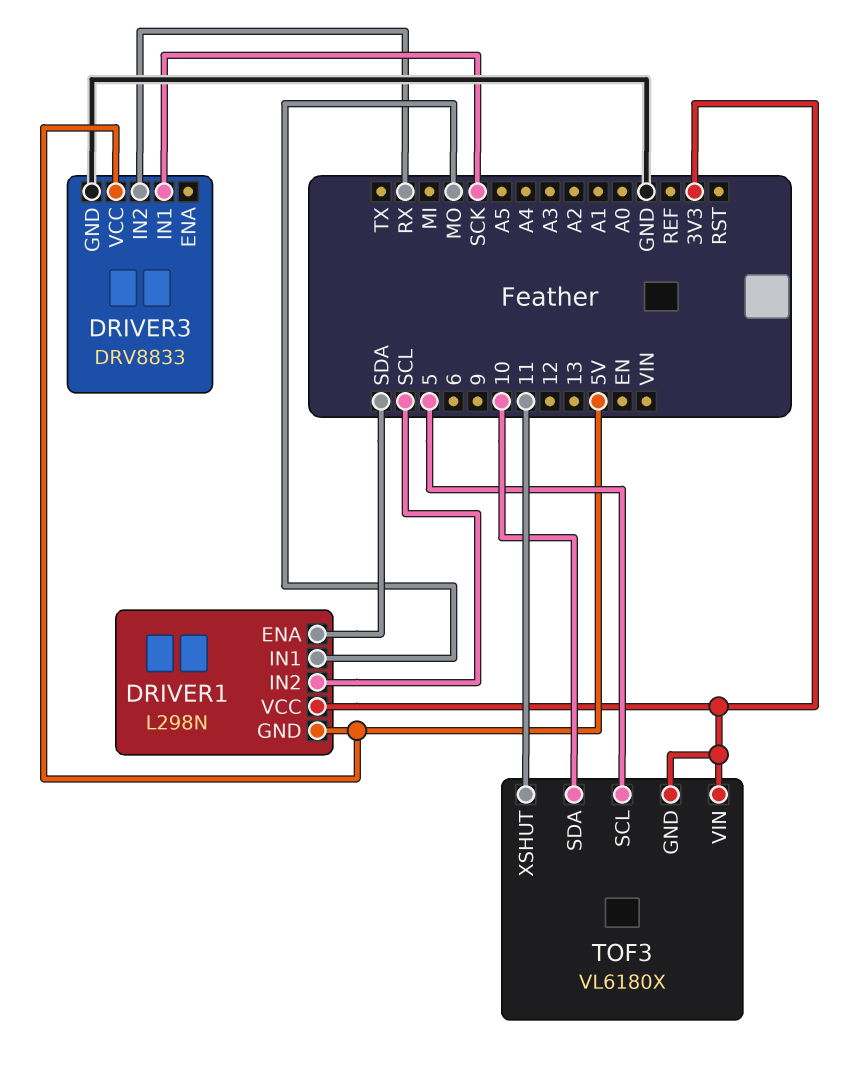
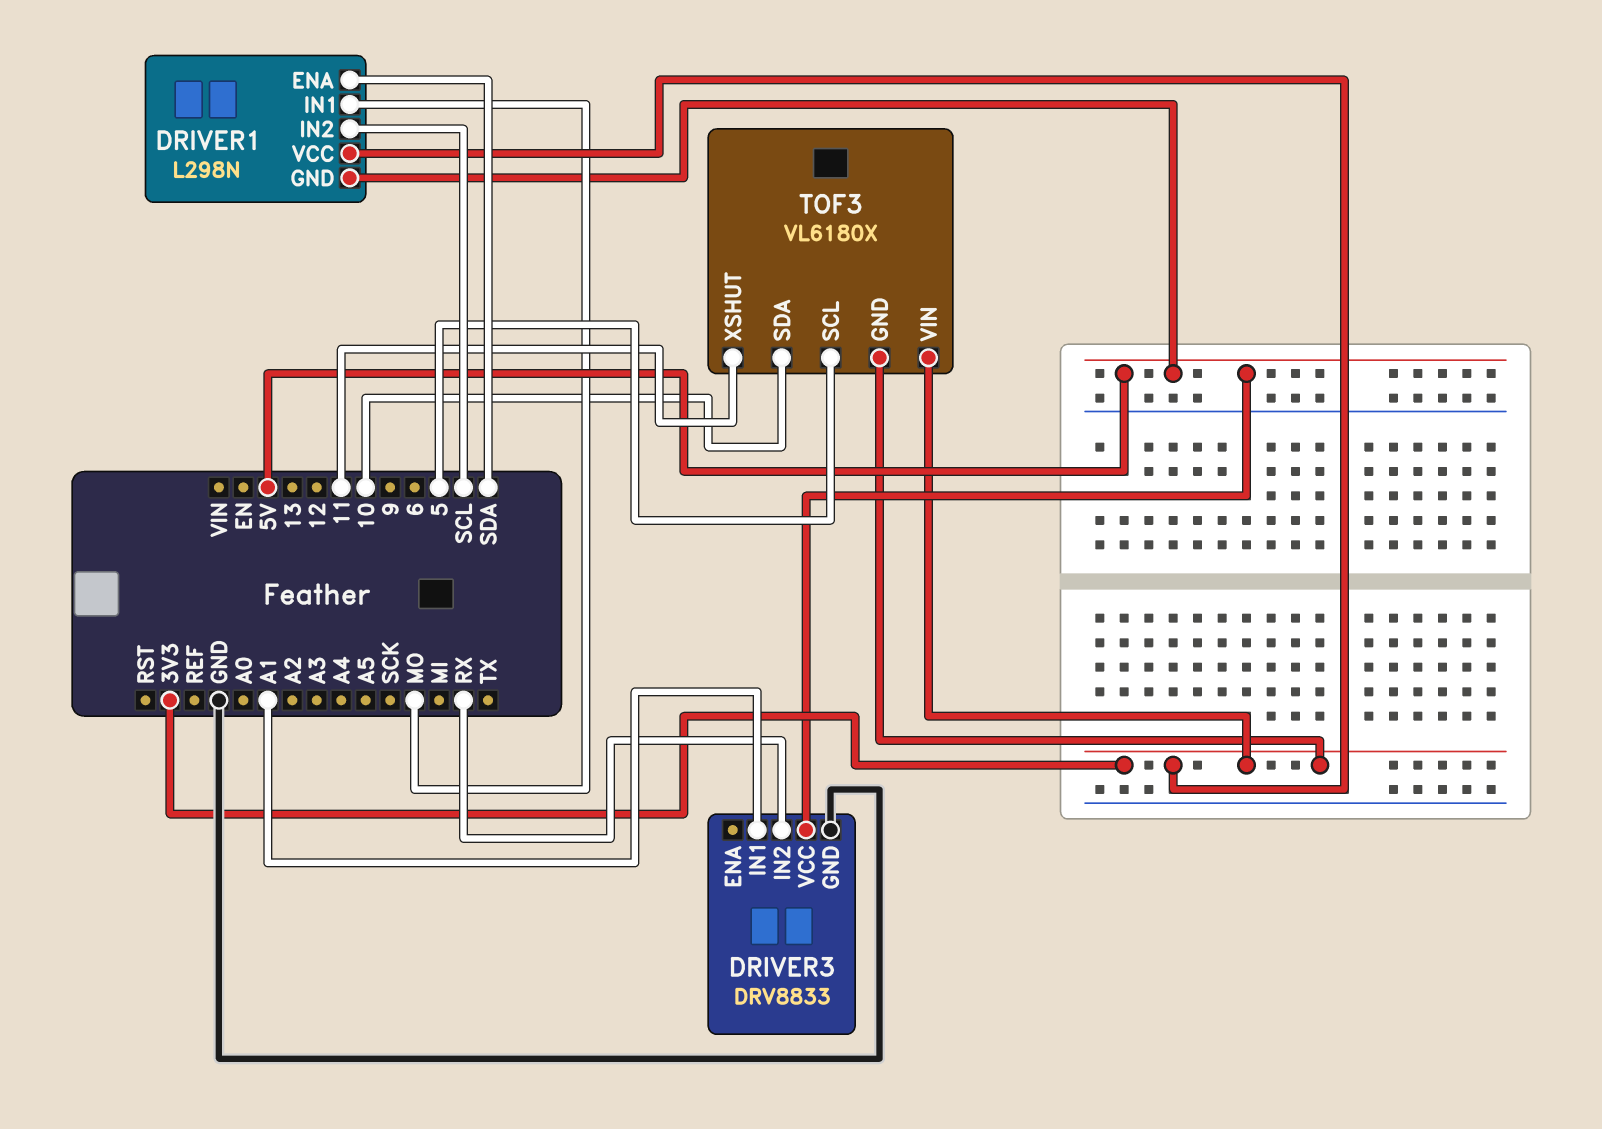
DRIVER3 pin IN1: SCK -> A1

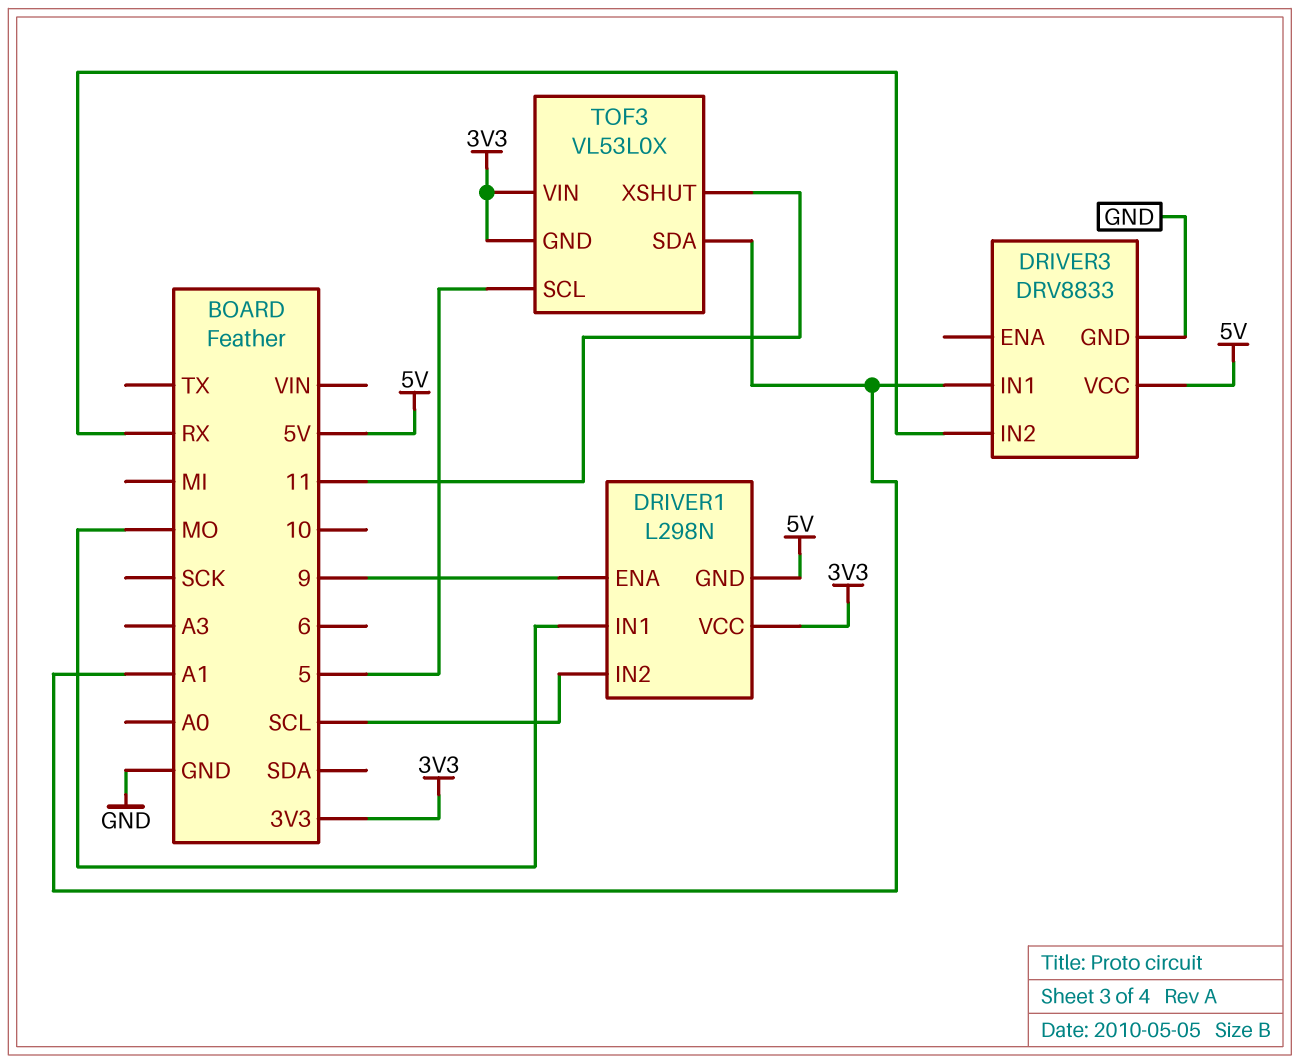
DRIVER1 pin ENA: SDA -> 9
TOF3: VL6180X -> VL53L0X
TOF3 pin SDA: 10 -> A1

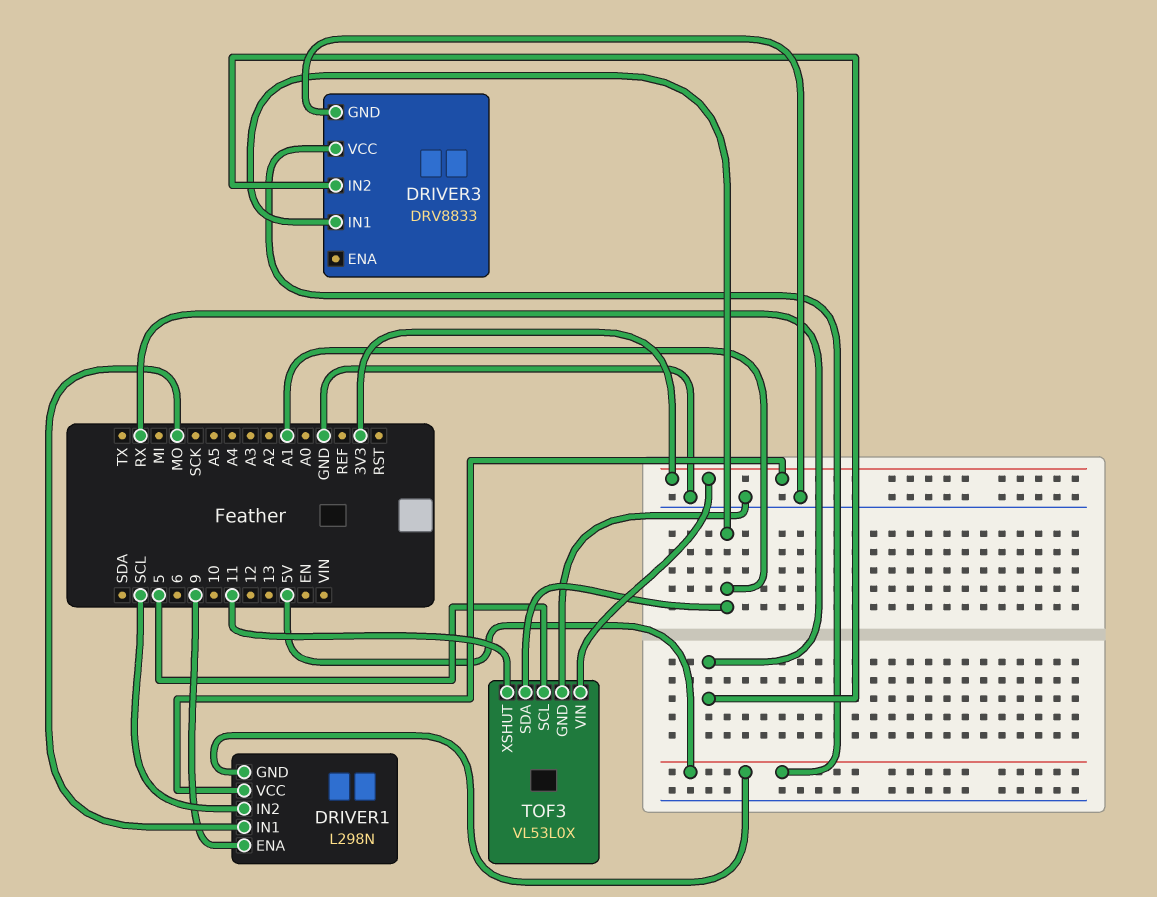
TOF3 pin GND: 3V3 -> GND

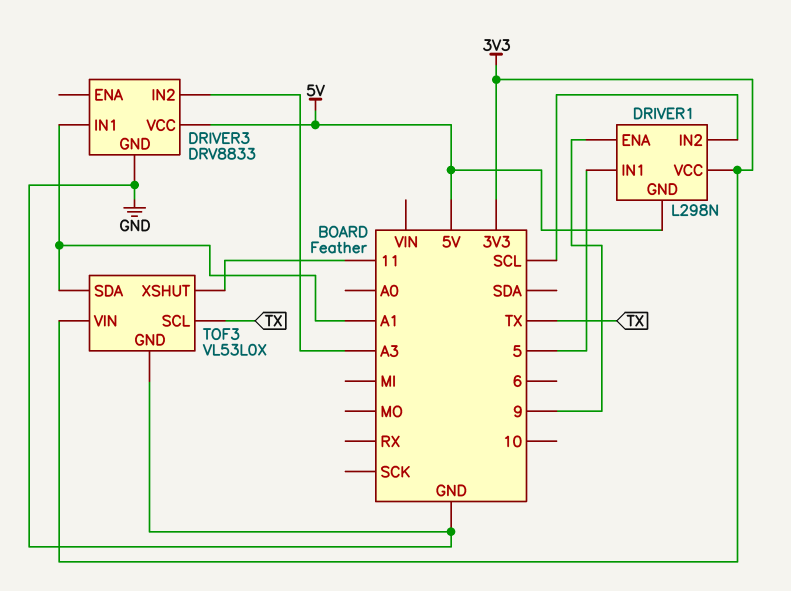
DRIVER1 pin IN1: MO -> 5
DRIVER3 pin IN2: RX -> A3
TOF3 pin SCL: 5 -> TX

